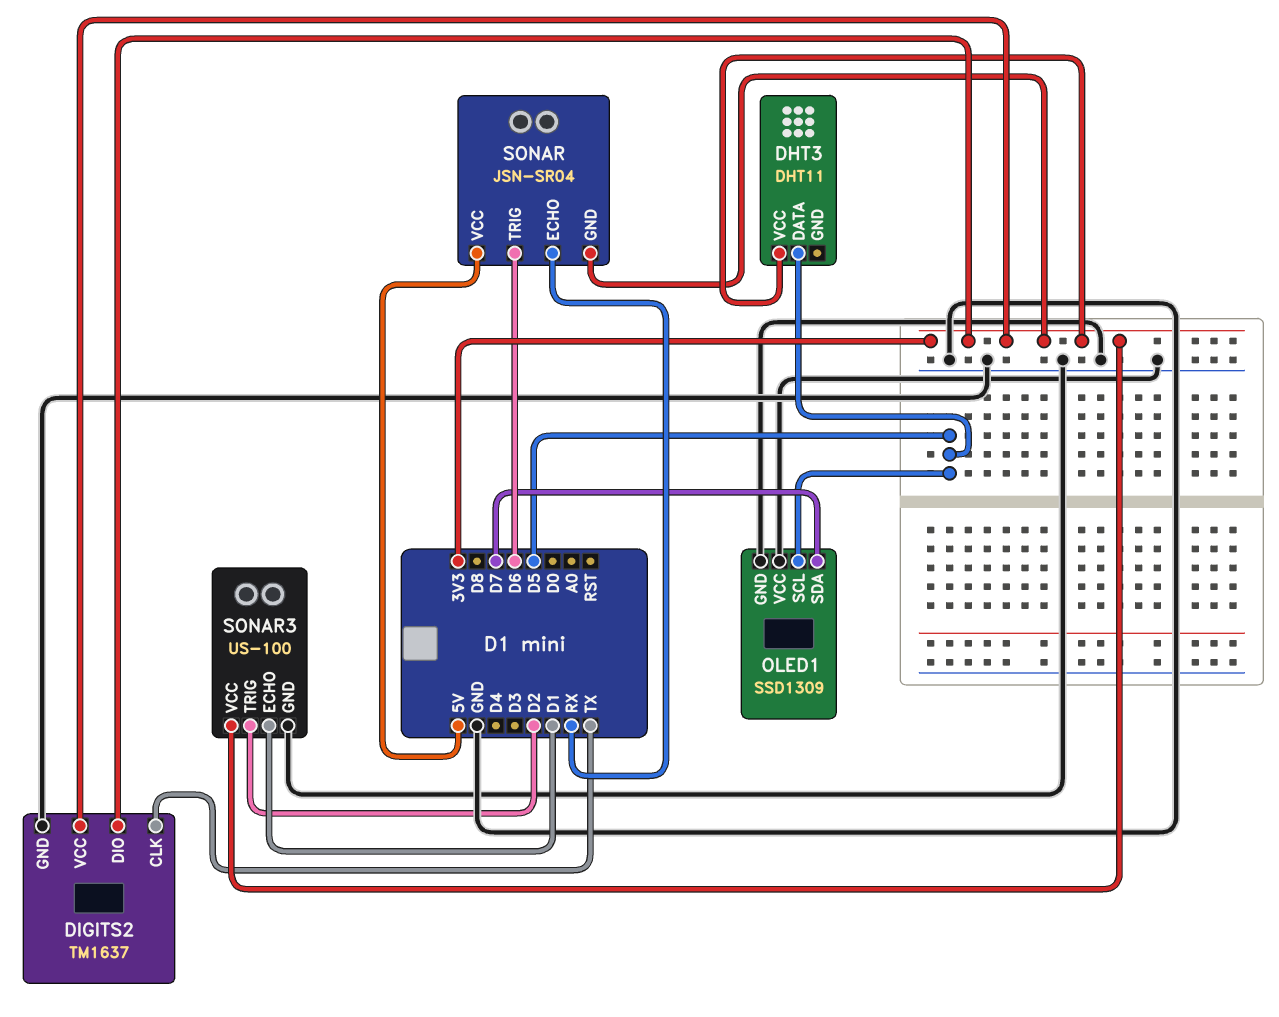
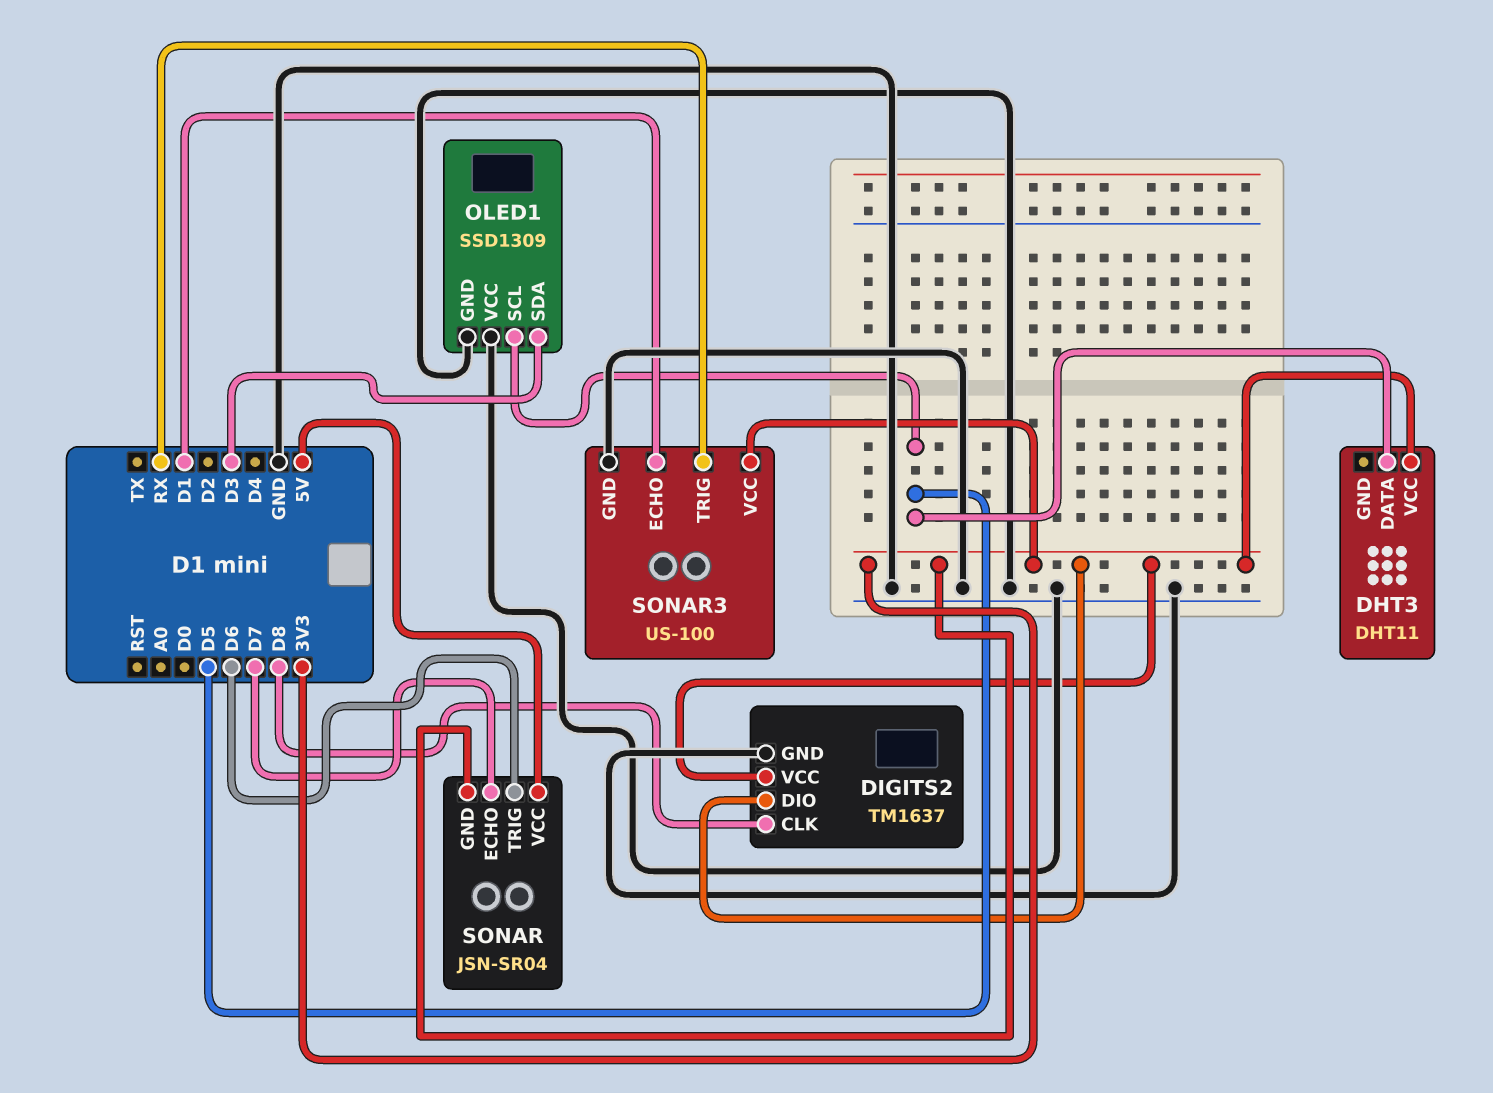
DIGITS2 pin CLK: TX -> D8
OLED1 pin SDA: D7 -> D3
SONAR pin ECHO: RX -> D7
SONAR3 pin TRIG: D2 -> RX

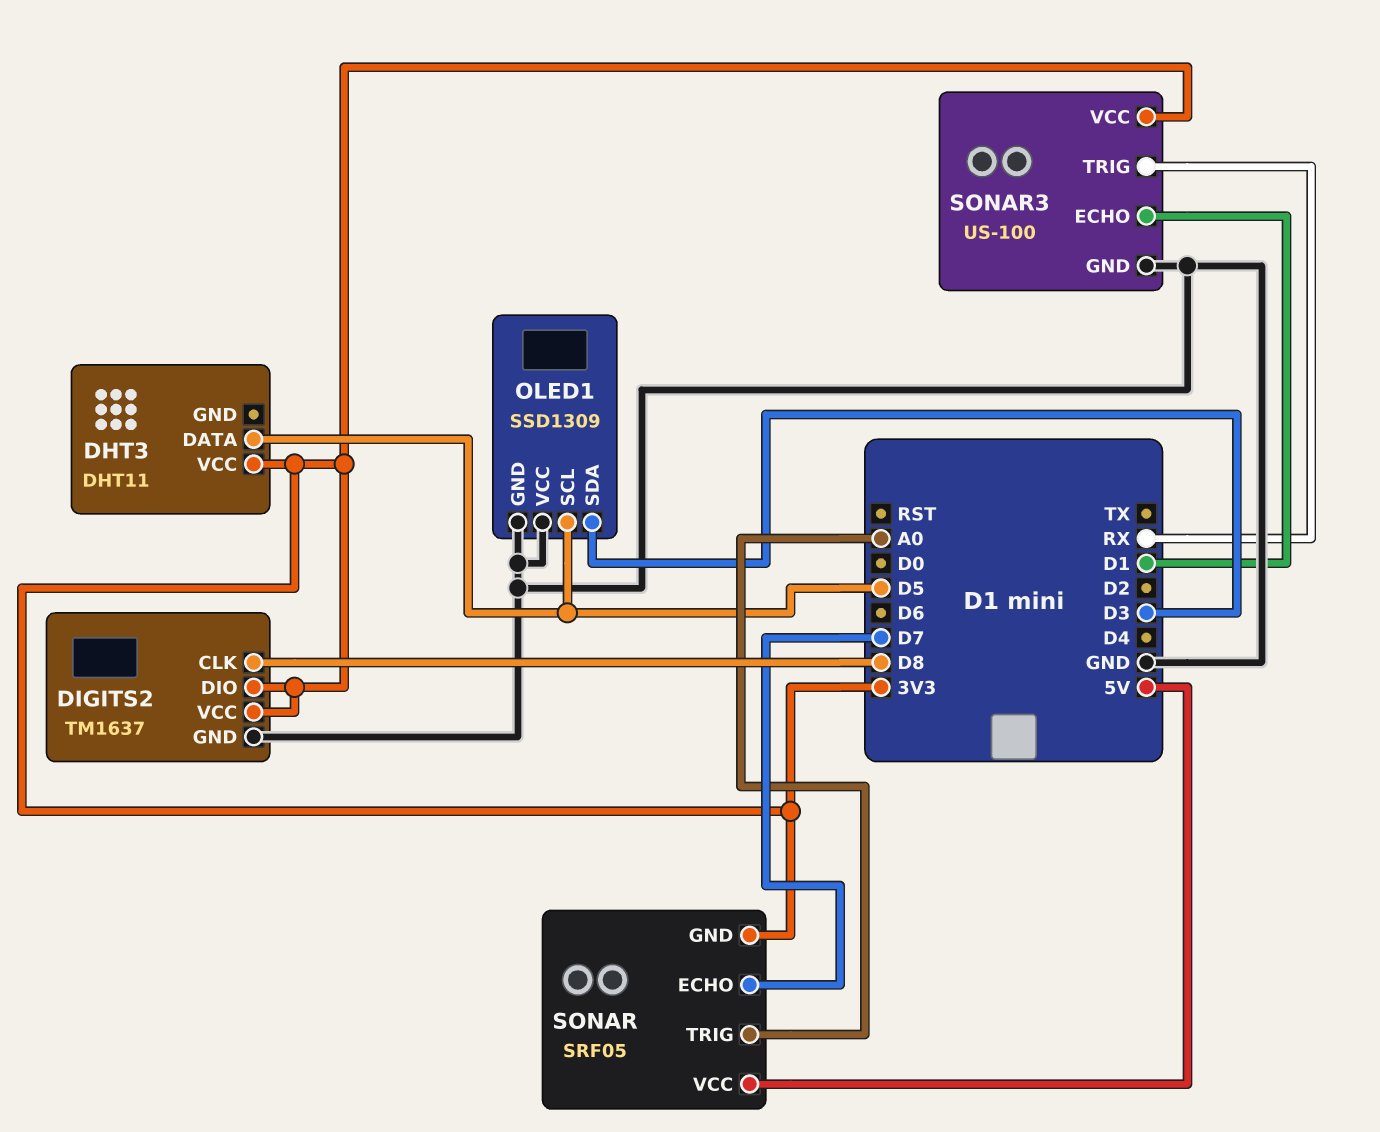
SONAR: JSN-SR04 -> SRF05
SONAR pin TRIG: D6 -> A0

